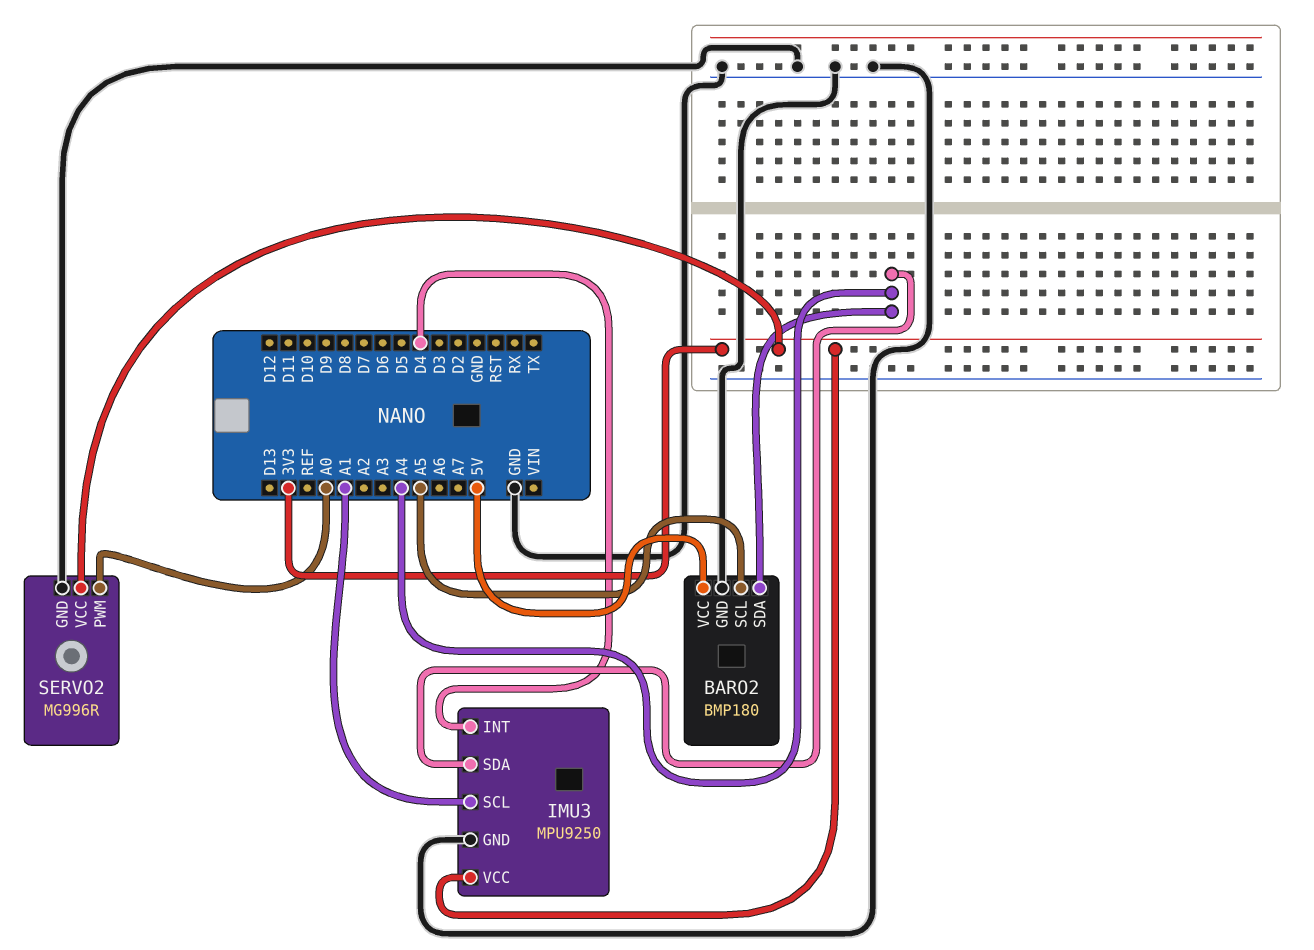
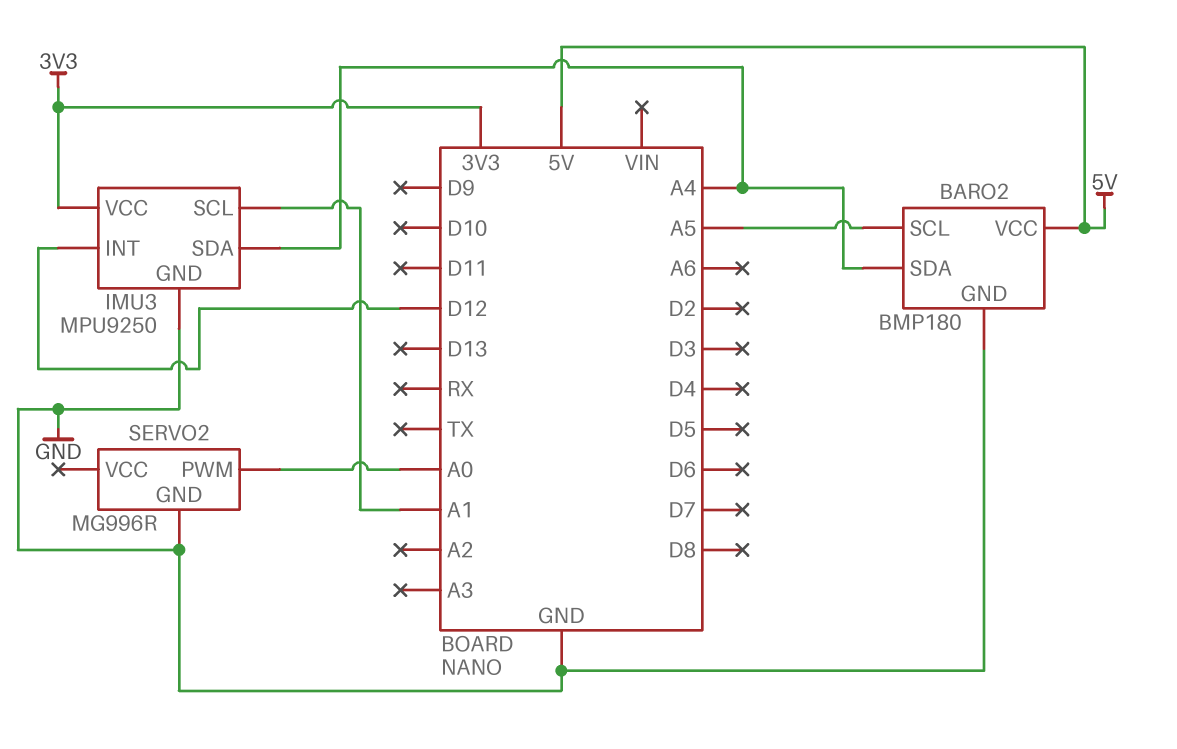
IMU3 pin INT: D4 -> D12
SERVO2 pin VCC: 3V3 -> none

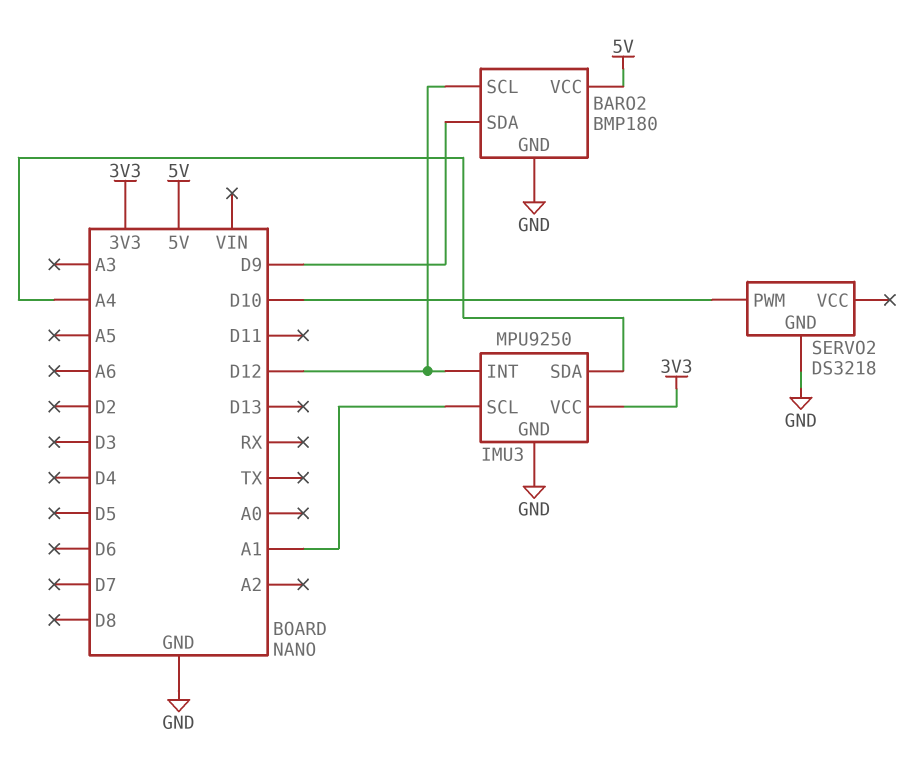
BARO2 pin SCL: A5 -> D12
BARO2 pin SDA: A4 -> D9
SERVO2: MG996R -> DS3218
SERVO2 pin PWM: A0 -> D10

